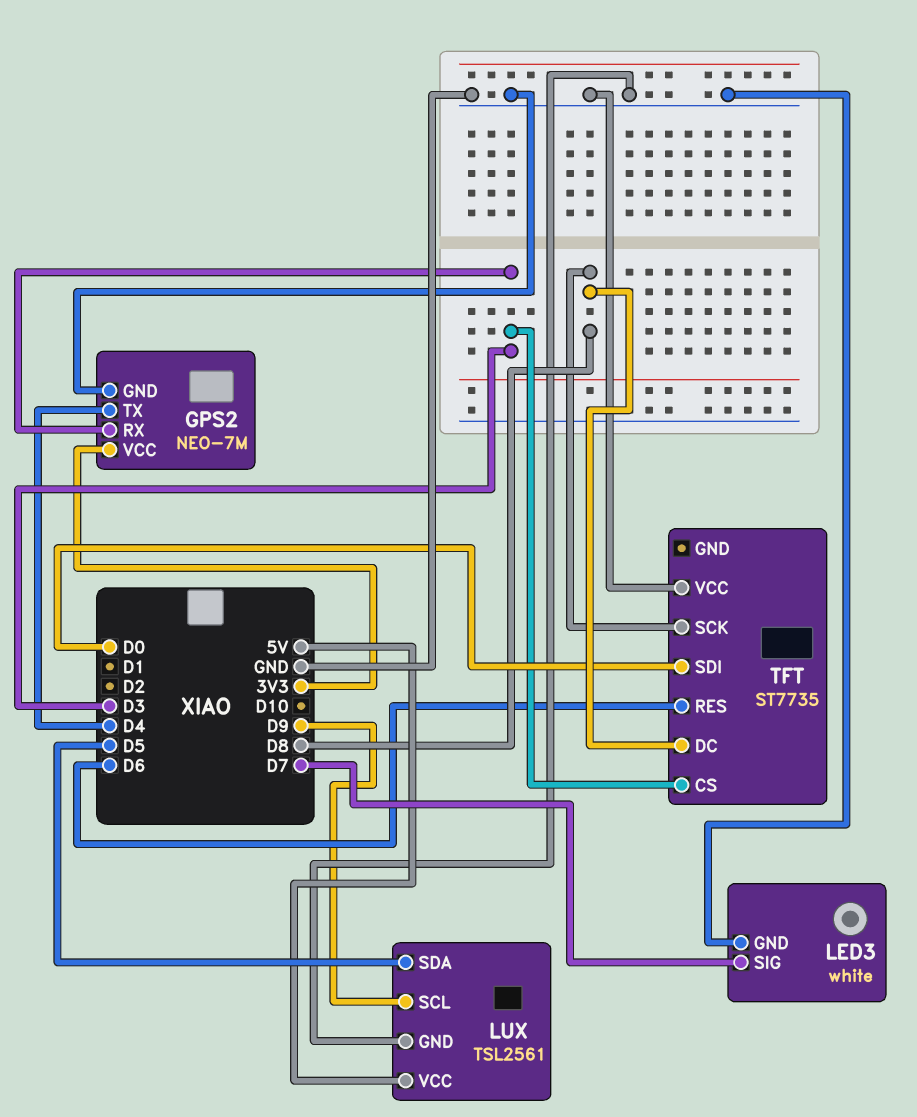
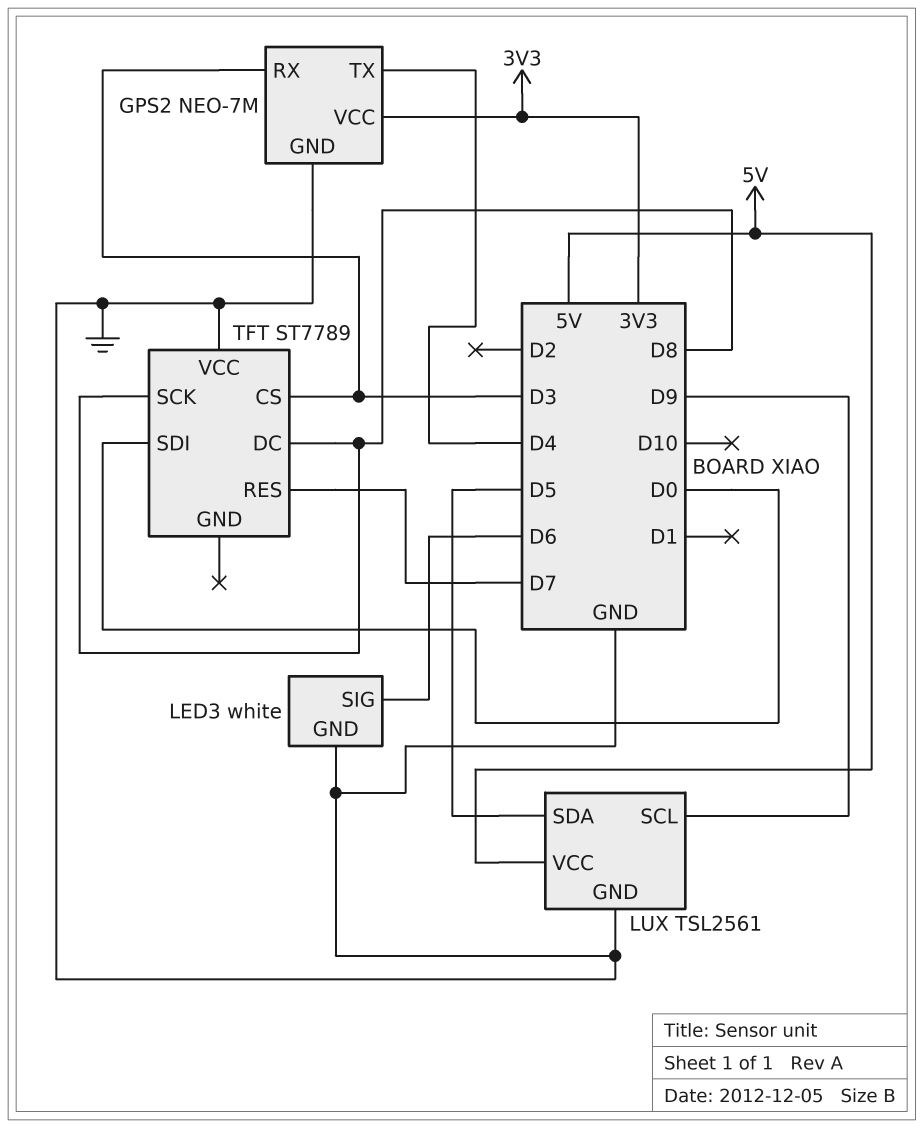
LED3 pin SIG: D7 -> D6
TFT: ST7735 -> ST7789
TFT pin RES: D6 -> D7

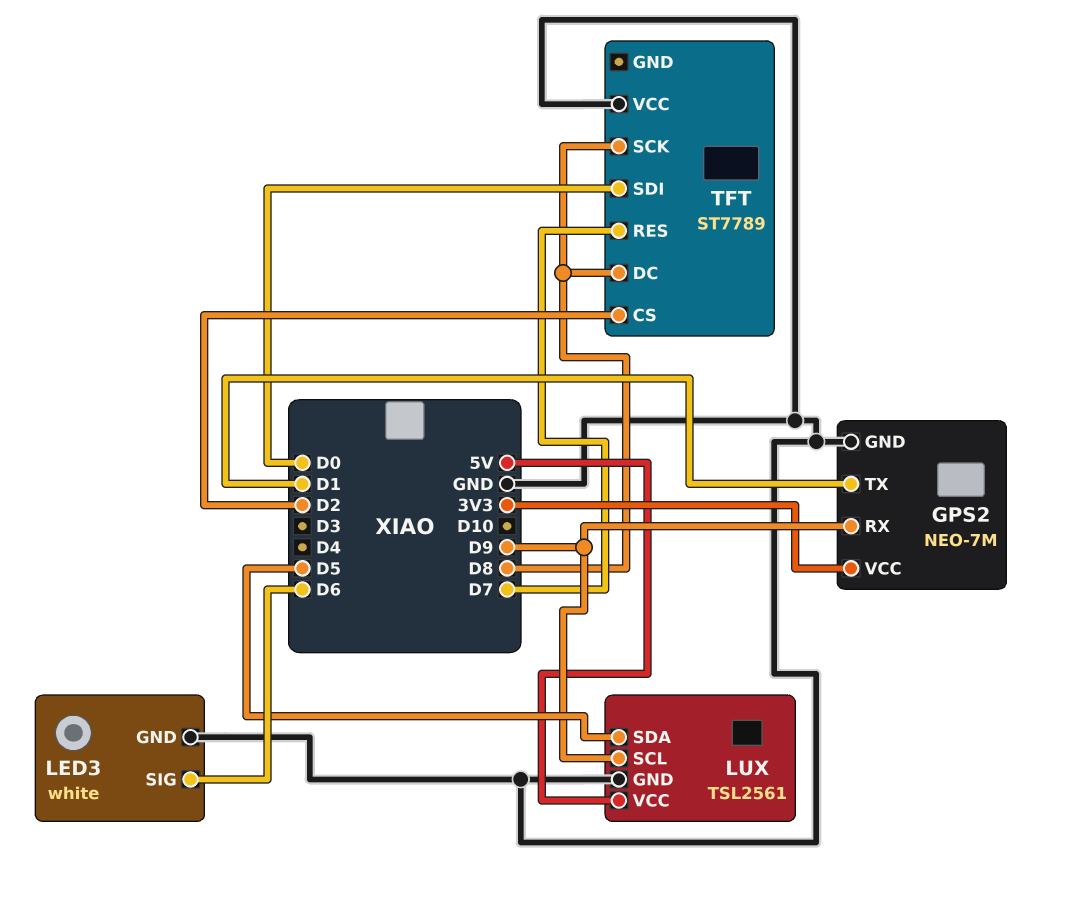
GPS2 pin RX: D3 -> D9
GPS2 pin TX: D4 -> D1
TFT pin CS: D3 -> D2

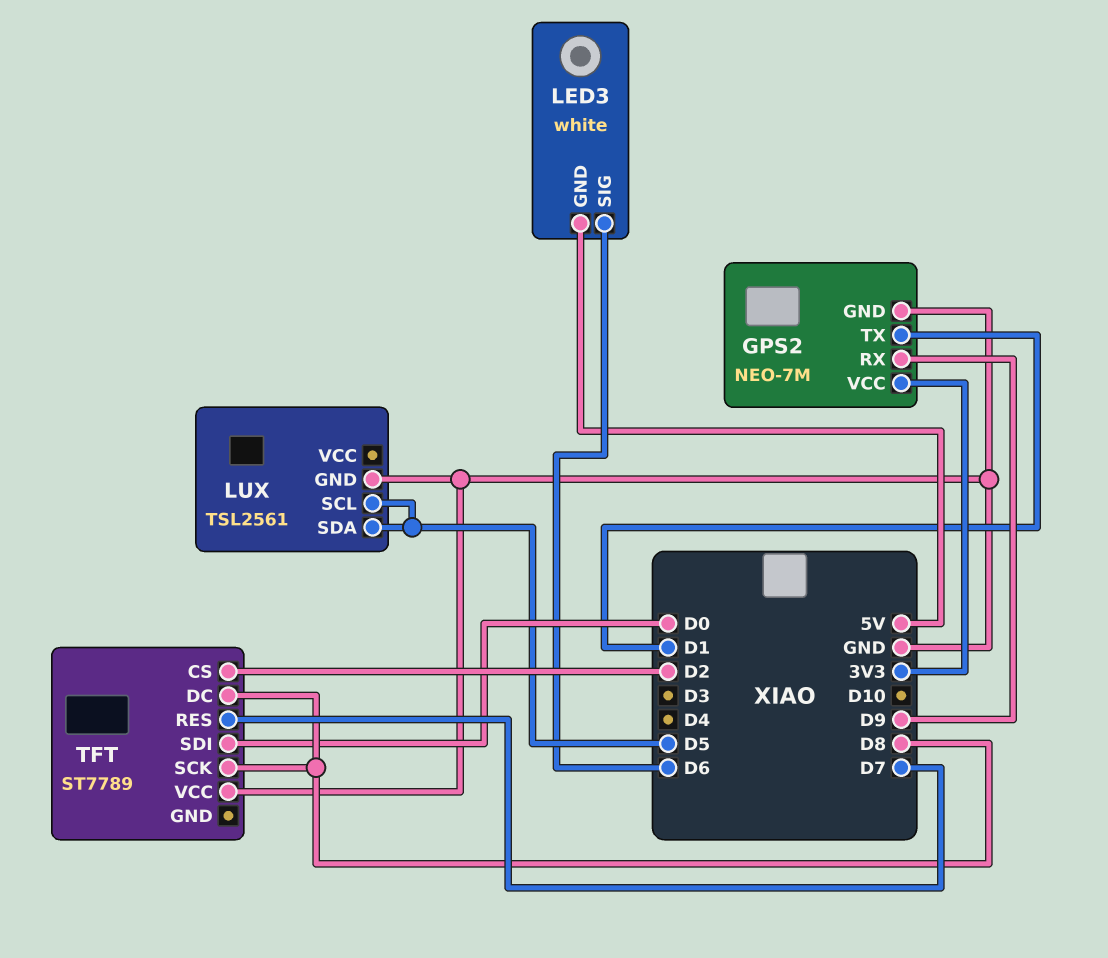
LED3 pin GND: GND -> 5V
LUX pin SCL: D9 -> D5
LUX pin VCC: 5V -> none

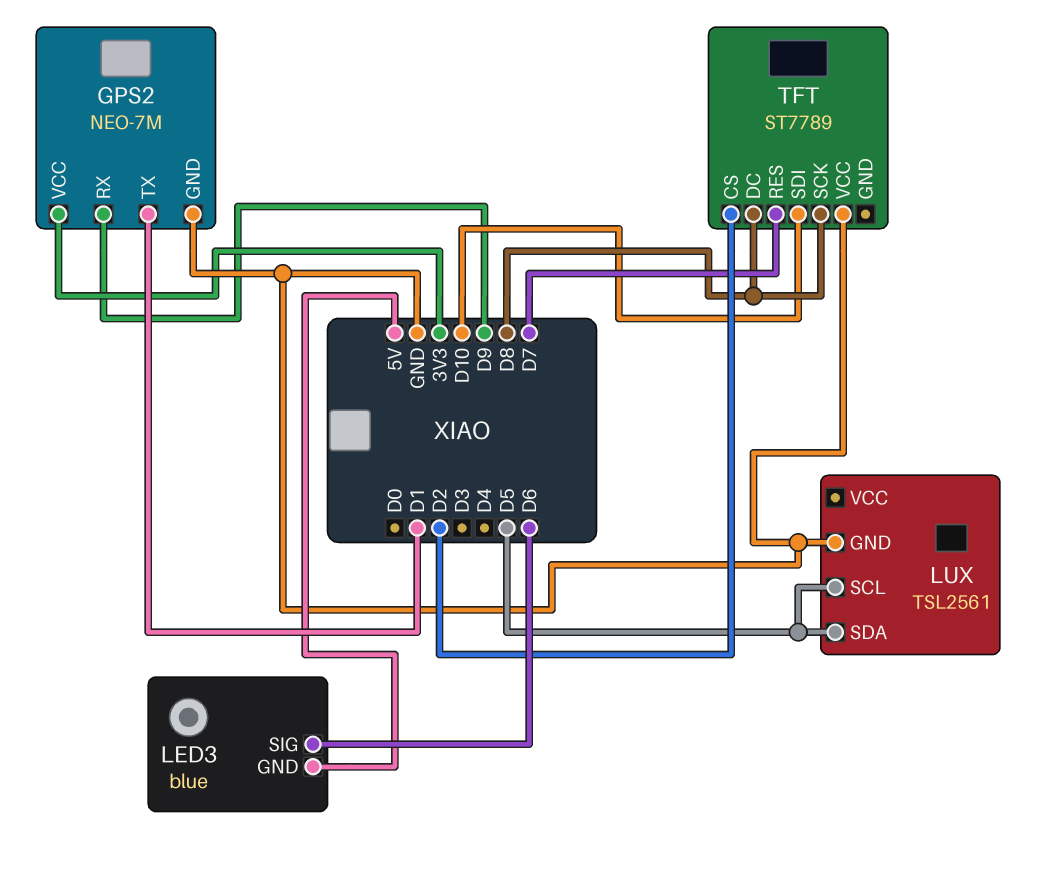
LED3: white -> blue
TFT pin SDI: D0 -> D10

